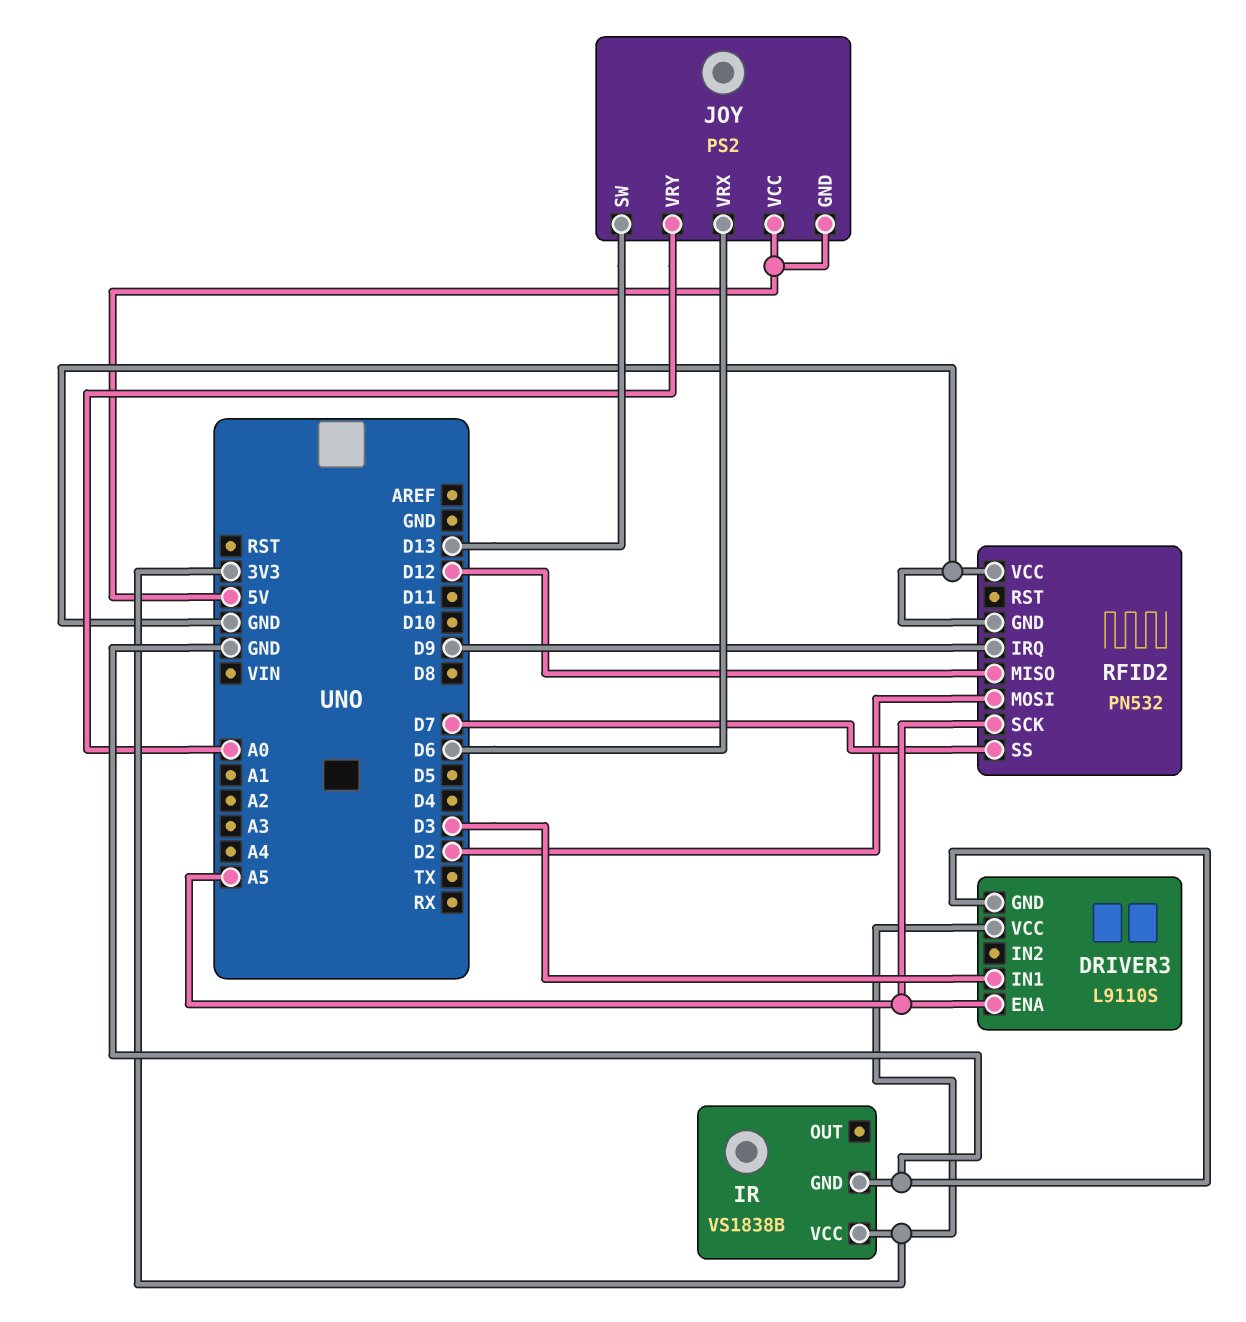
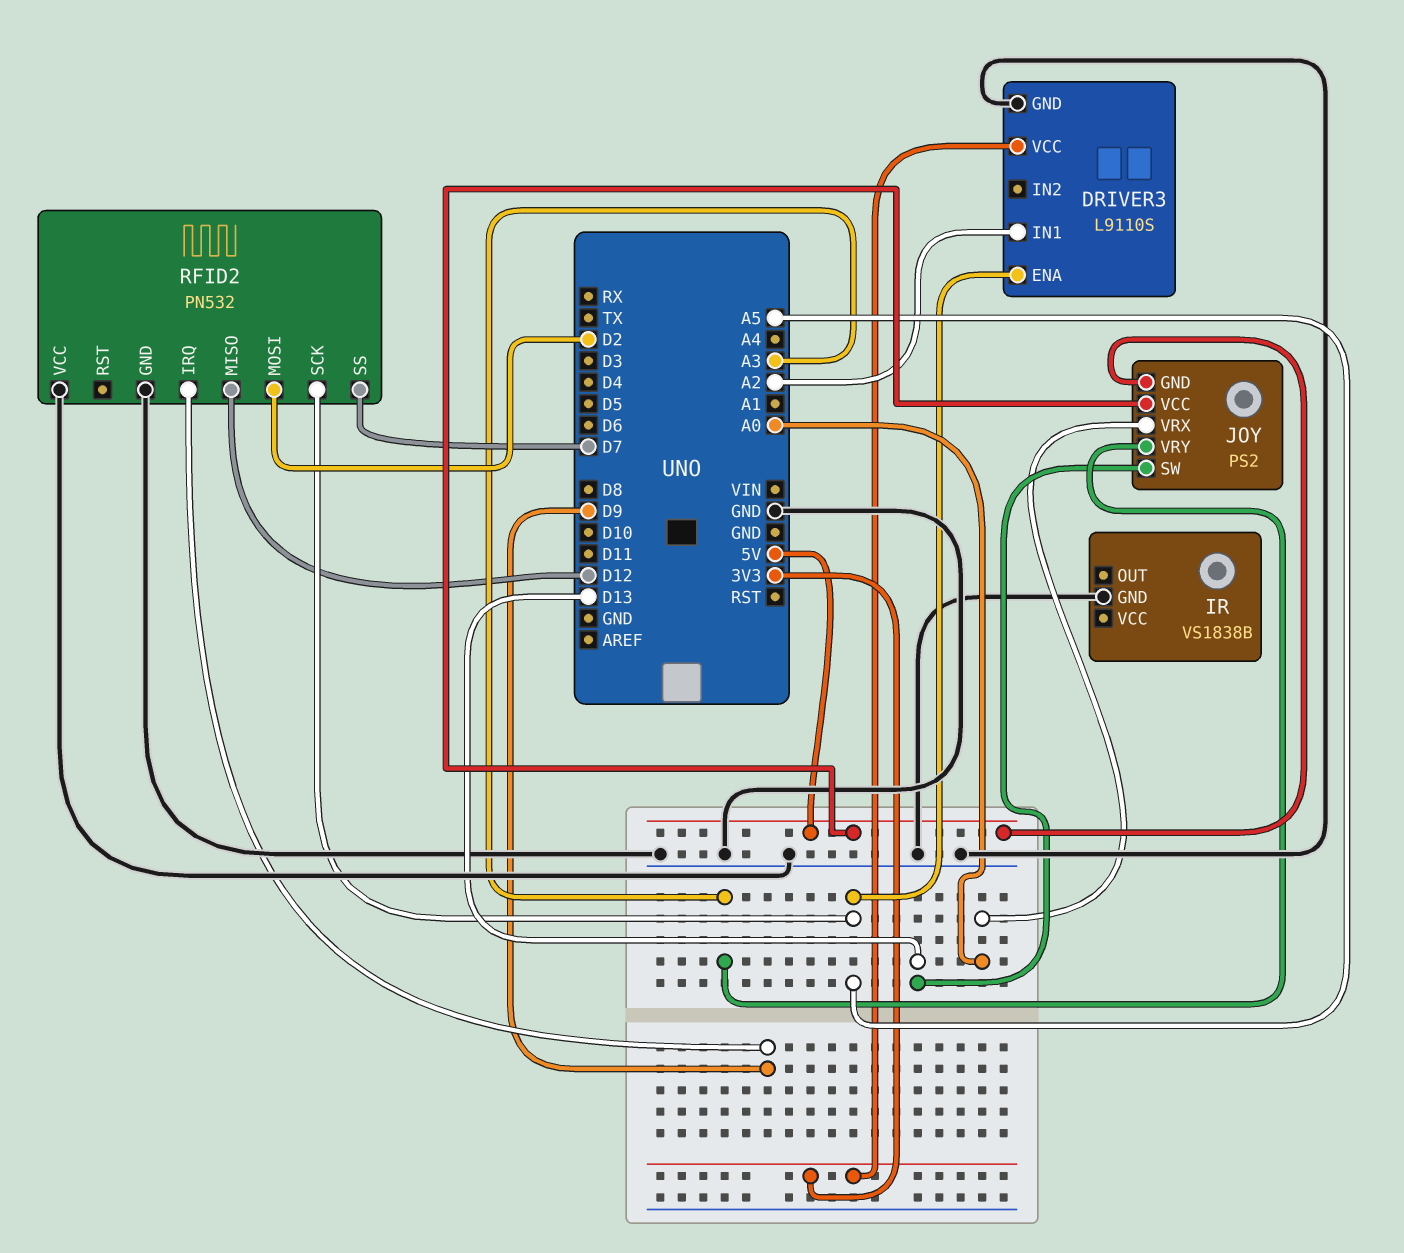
DRIVER3 pin IN1: D3 -> A2
IR pin VCC: 3V3 -> none
JOY pin VRX: D6 -> A0
JOY pin VRY: A0 -> A3

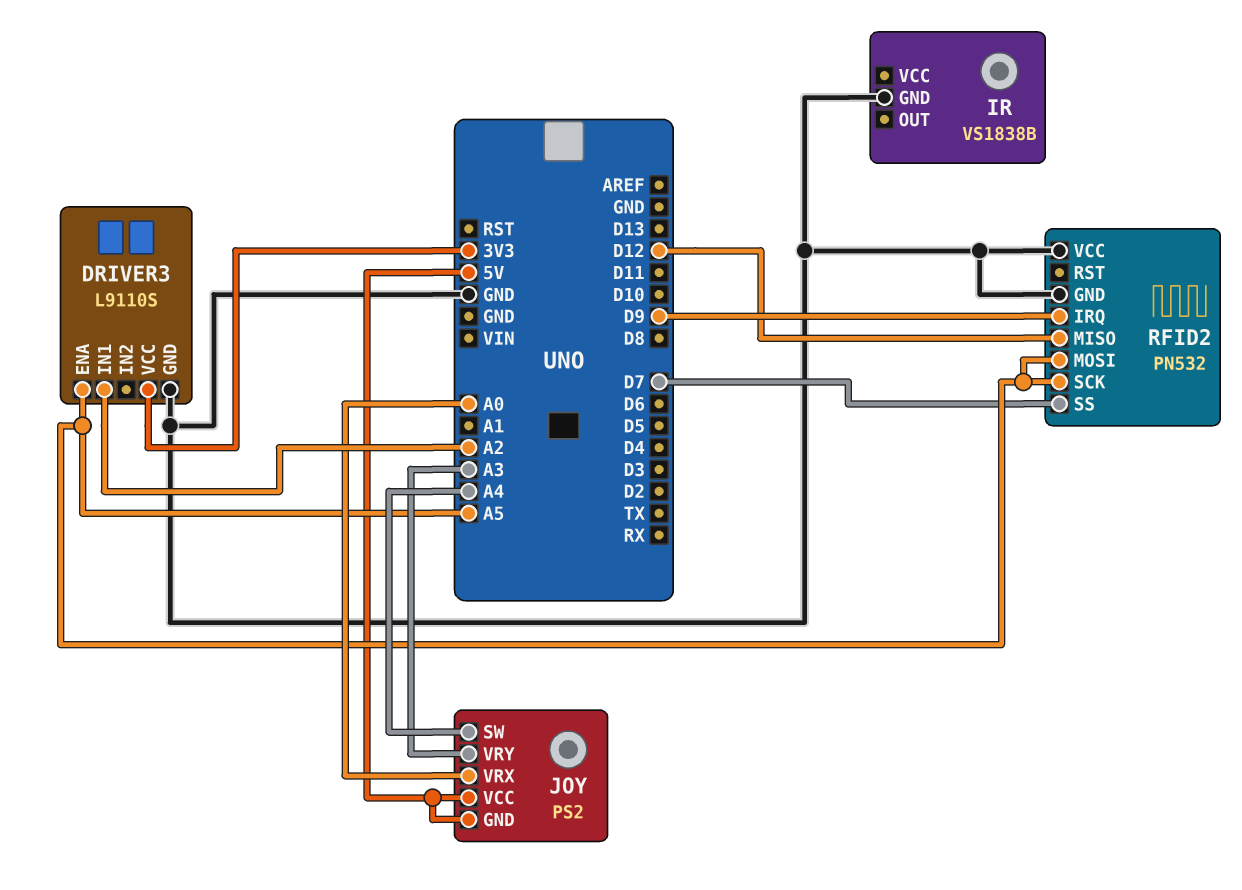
JOY pin SW: D13 -> A4
RFID2 pin MOSI: D2 -> A5

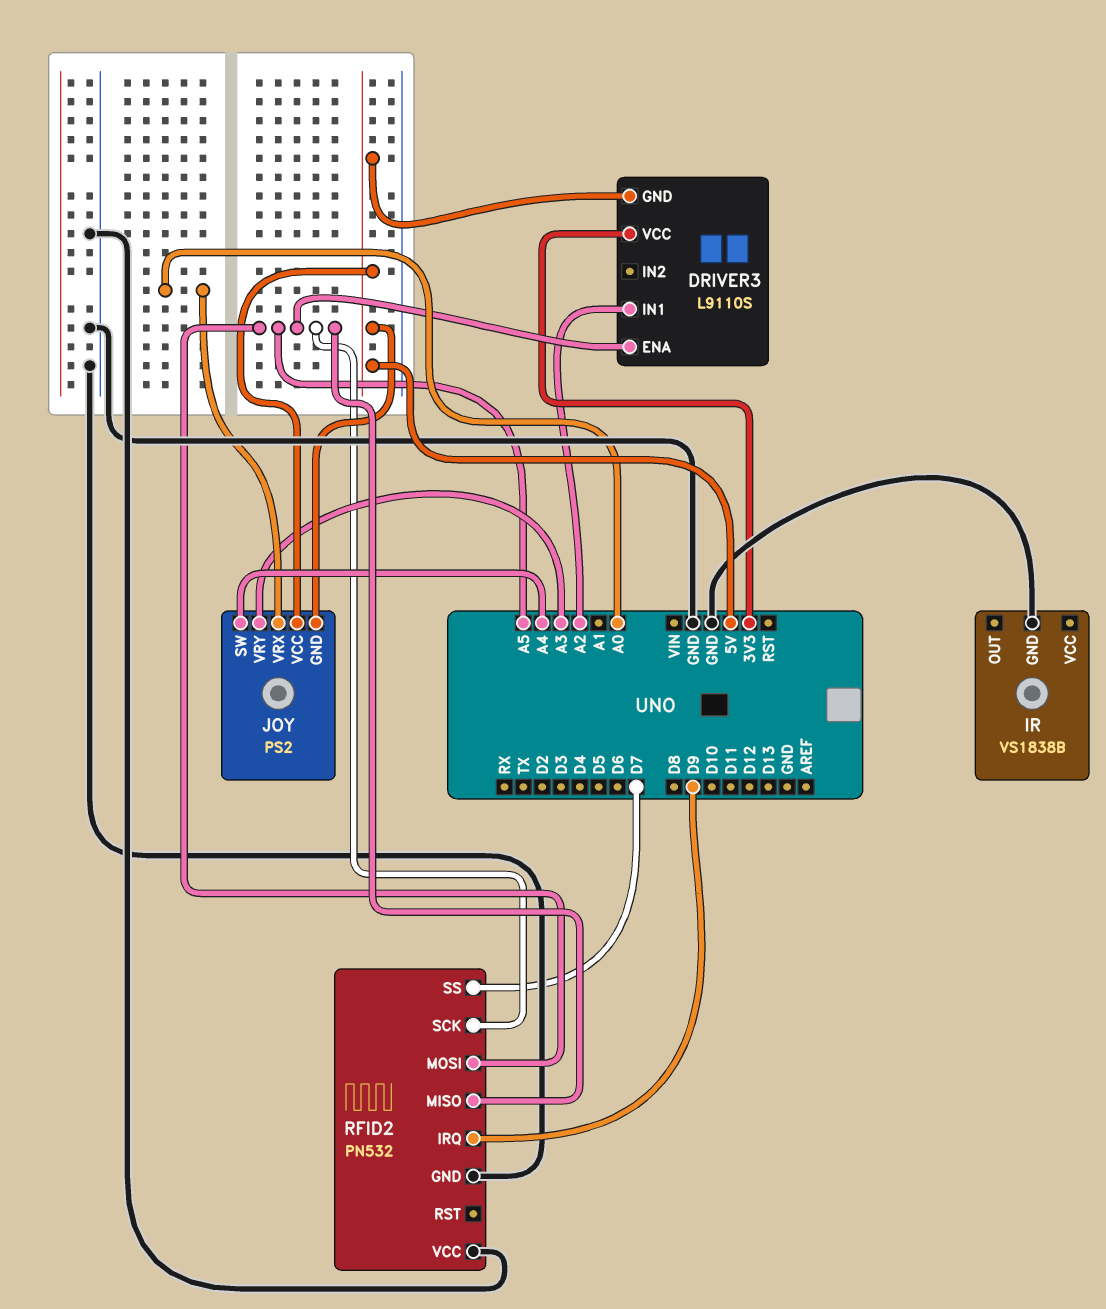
DRIVER3 pin GND: GND -> 5V
RFID2 pin MISO: D12 -> A5

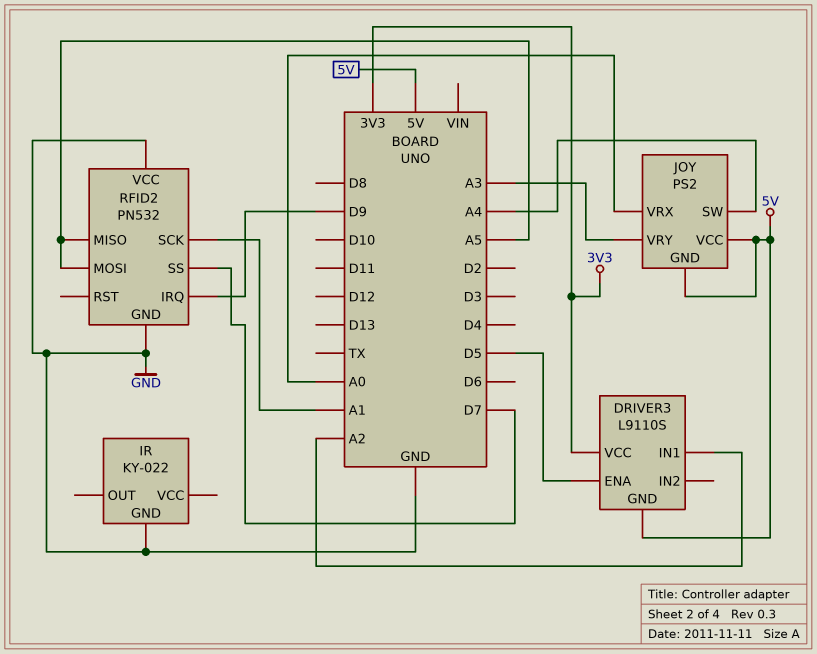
DRIVER3 pin ENA: A5 -> D5
IR: VS1838B -> KY-022
RFID2 pin SCK: A5 -> A1

